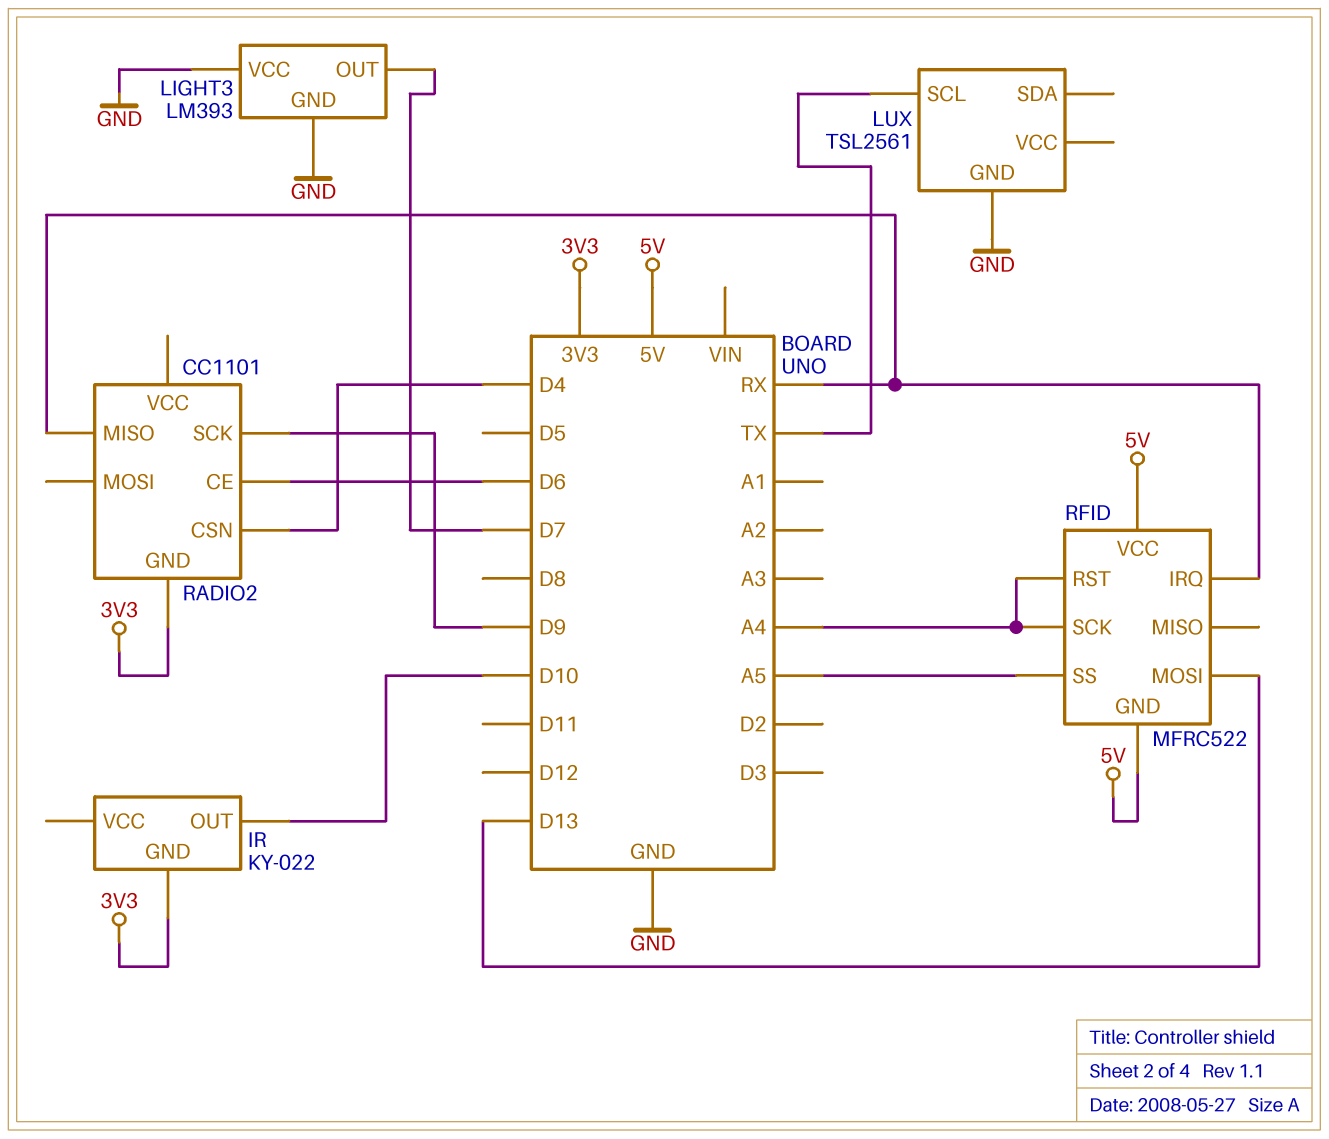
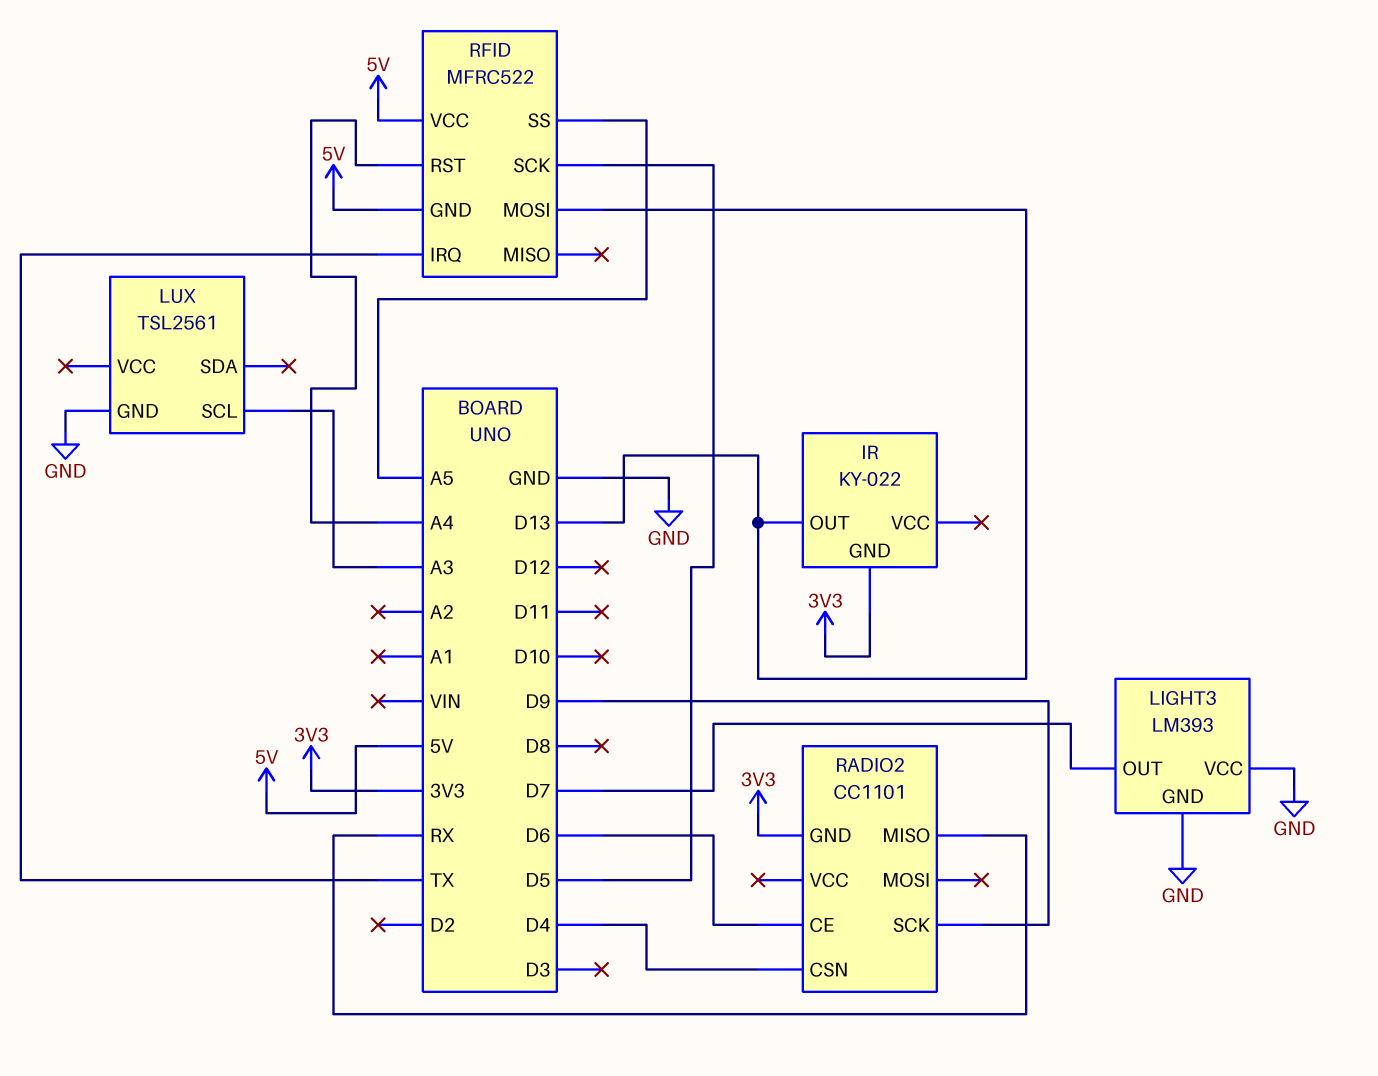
IR pin OUT: D10 -> D13
LUX pin SCL: TX -> A3
RFID pin IRQ: RX -> TX
RFID pin SCK: A4 -> D5

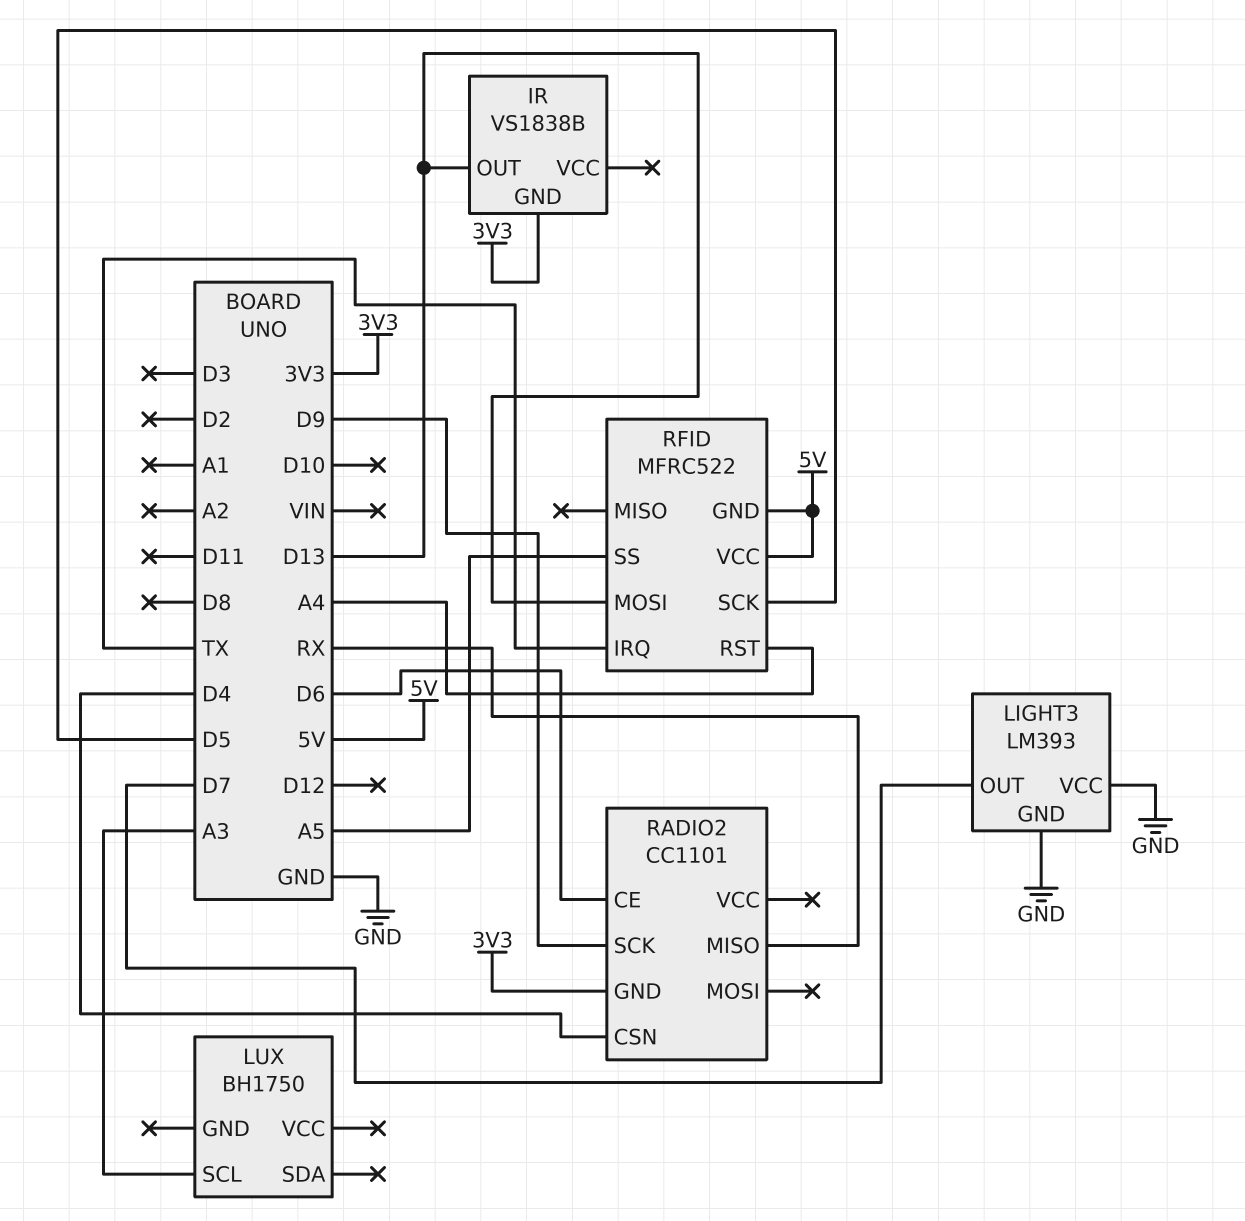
IR: KY-022 -> VS1838B
LUX: TSL2561 -> BH1750
LUX pin GND: GND -> none

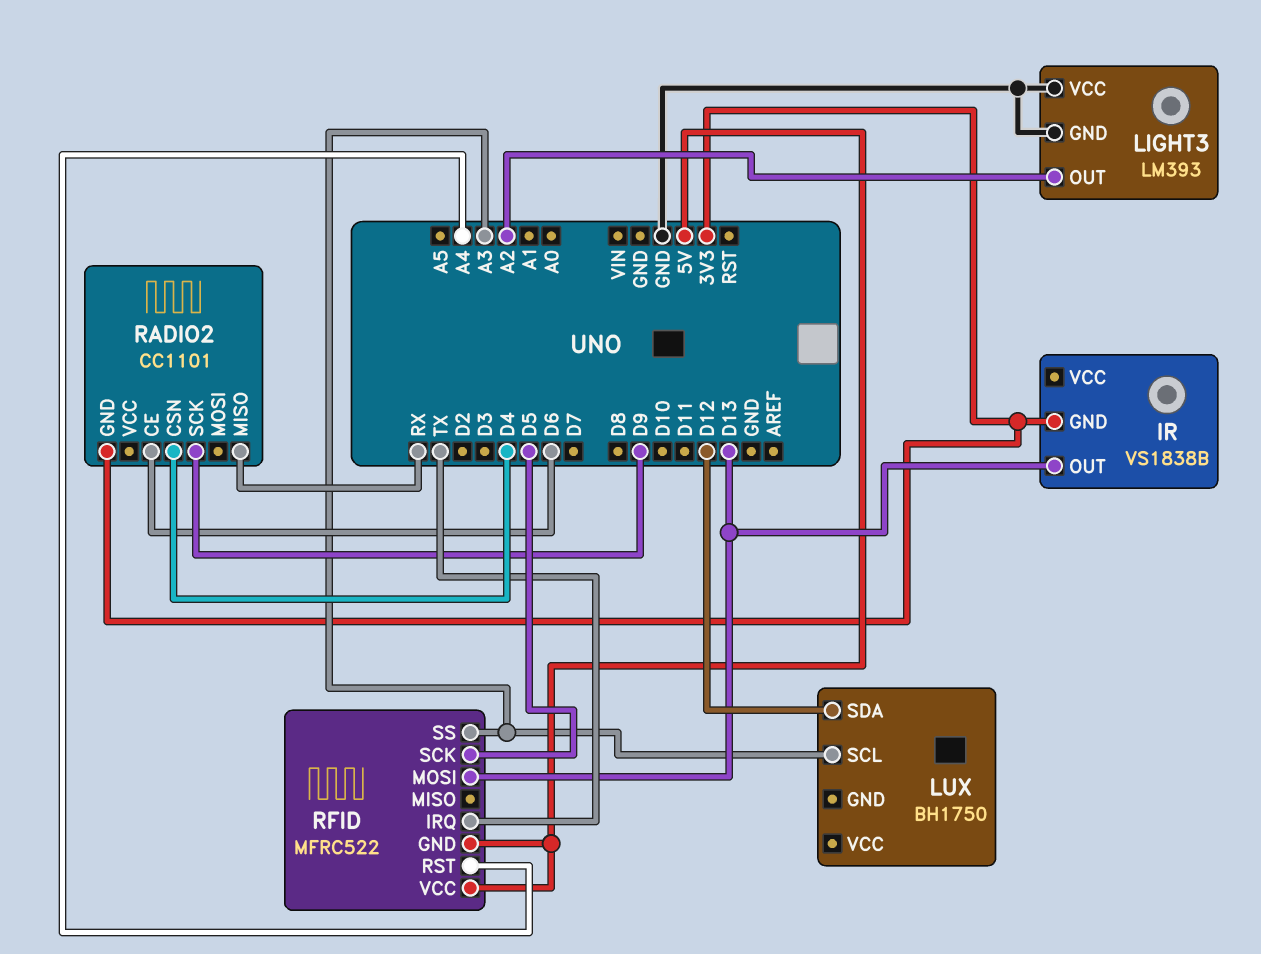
LIGHT3 pin OUT: D7 -> A2
LUX pin SDA: none -> D12
RFID pin SS: A5 -> A3

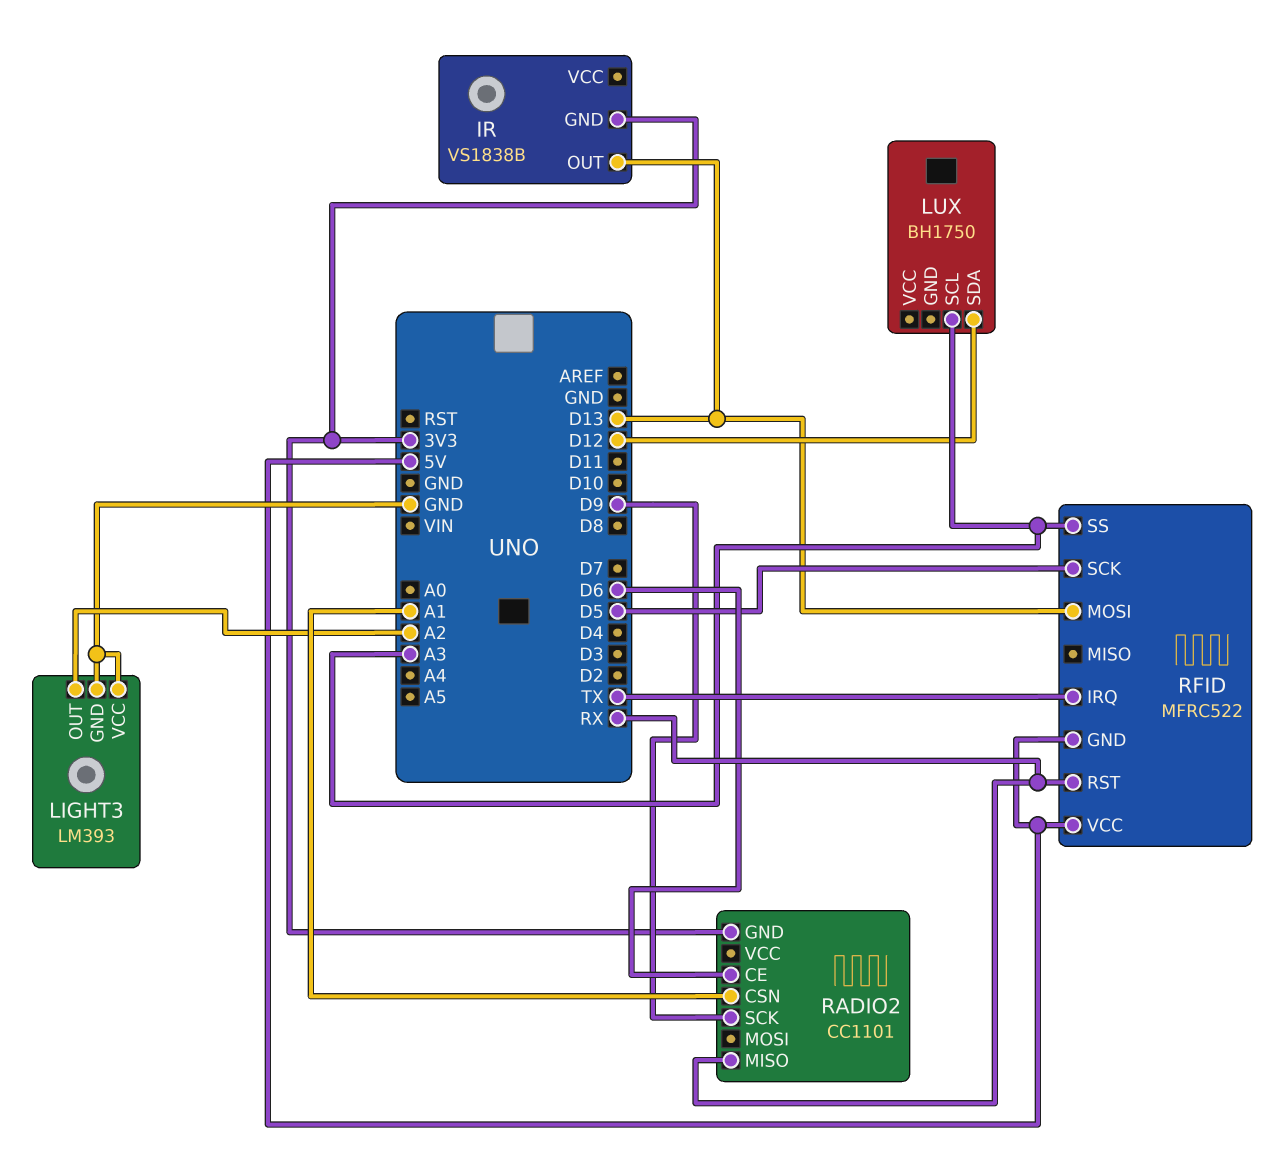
RADIO2 pin CSN: D4 -> A1
RFID pin RST: A4 -> RX

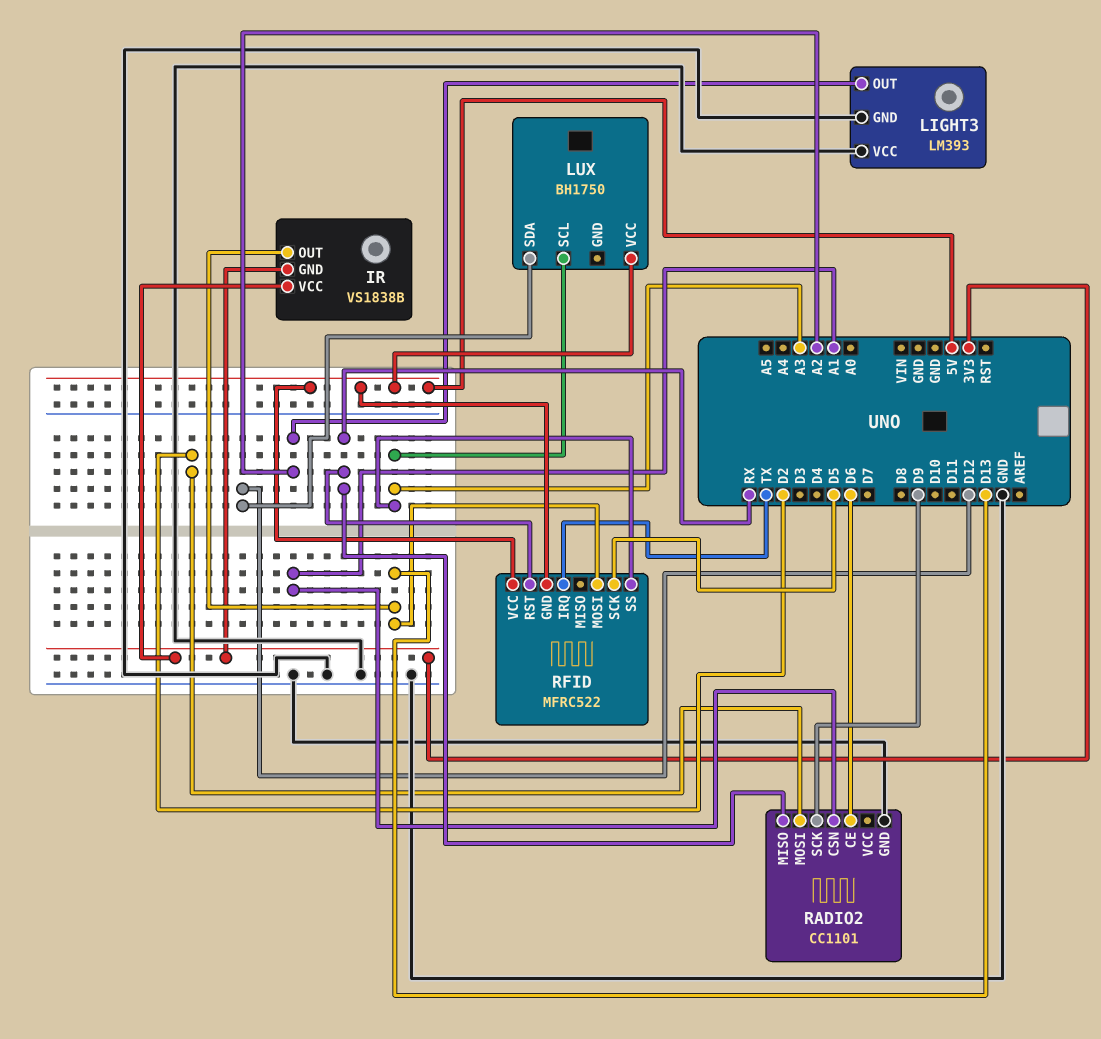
IR pin VCC: none -> 3V3
LUX pin VCC: none -> 5V
RADIO2 pin GND: 3V3 -> GND
RADIO2 pin MOSI: none -> D2

